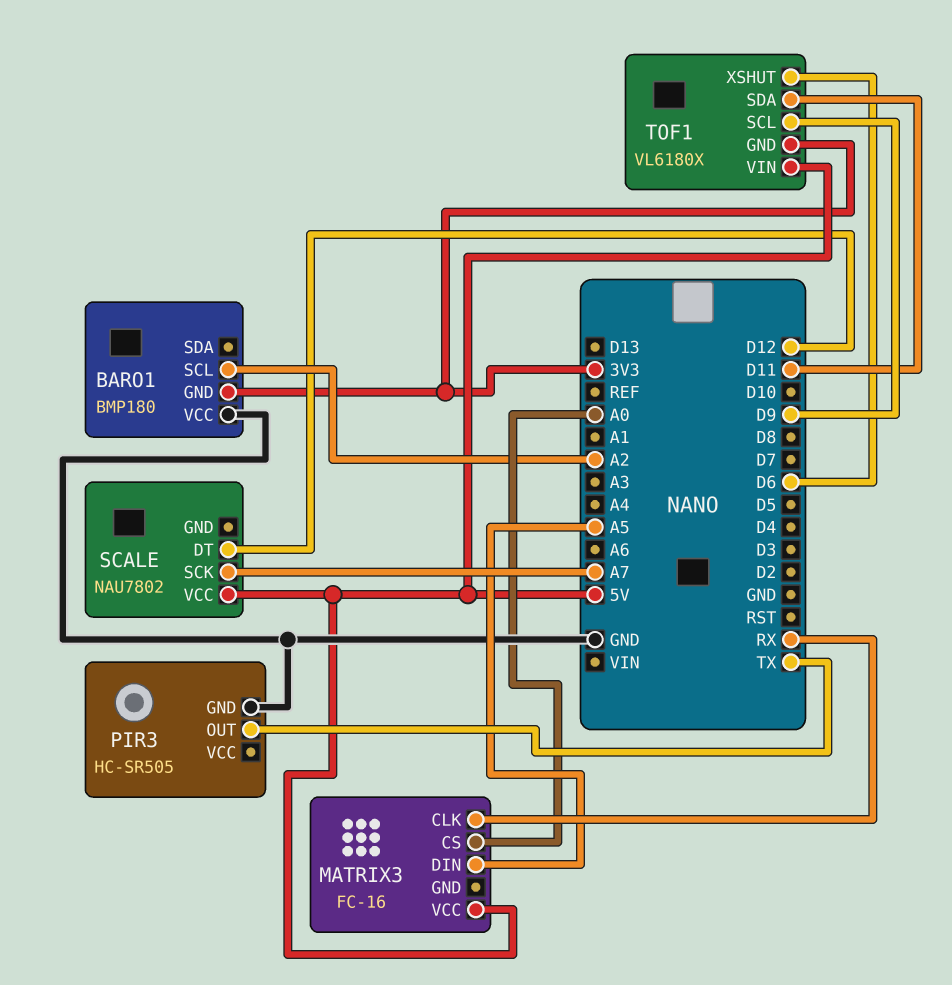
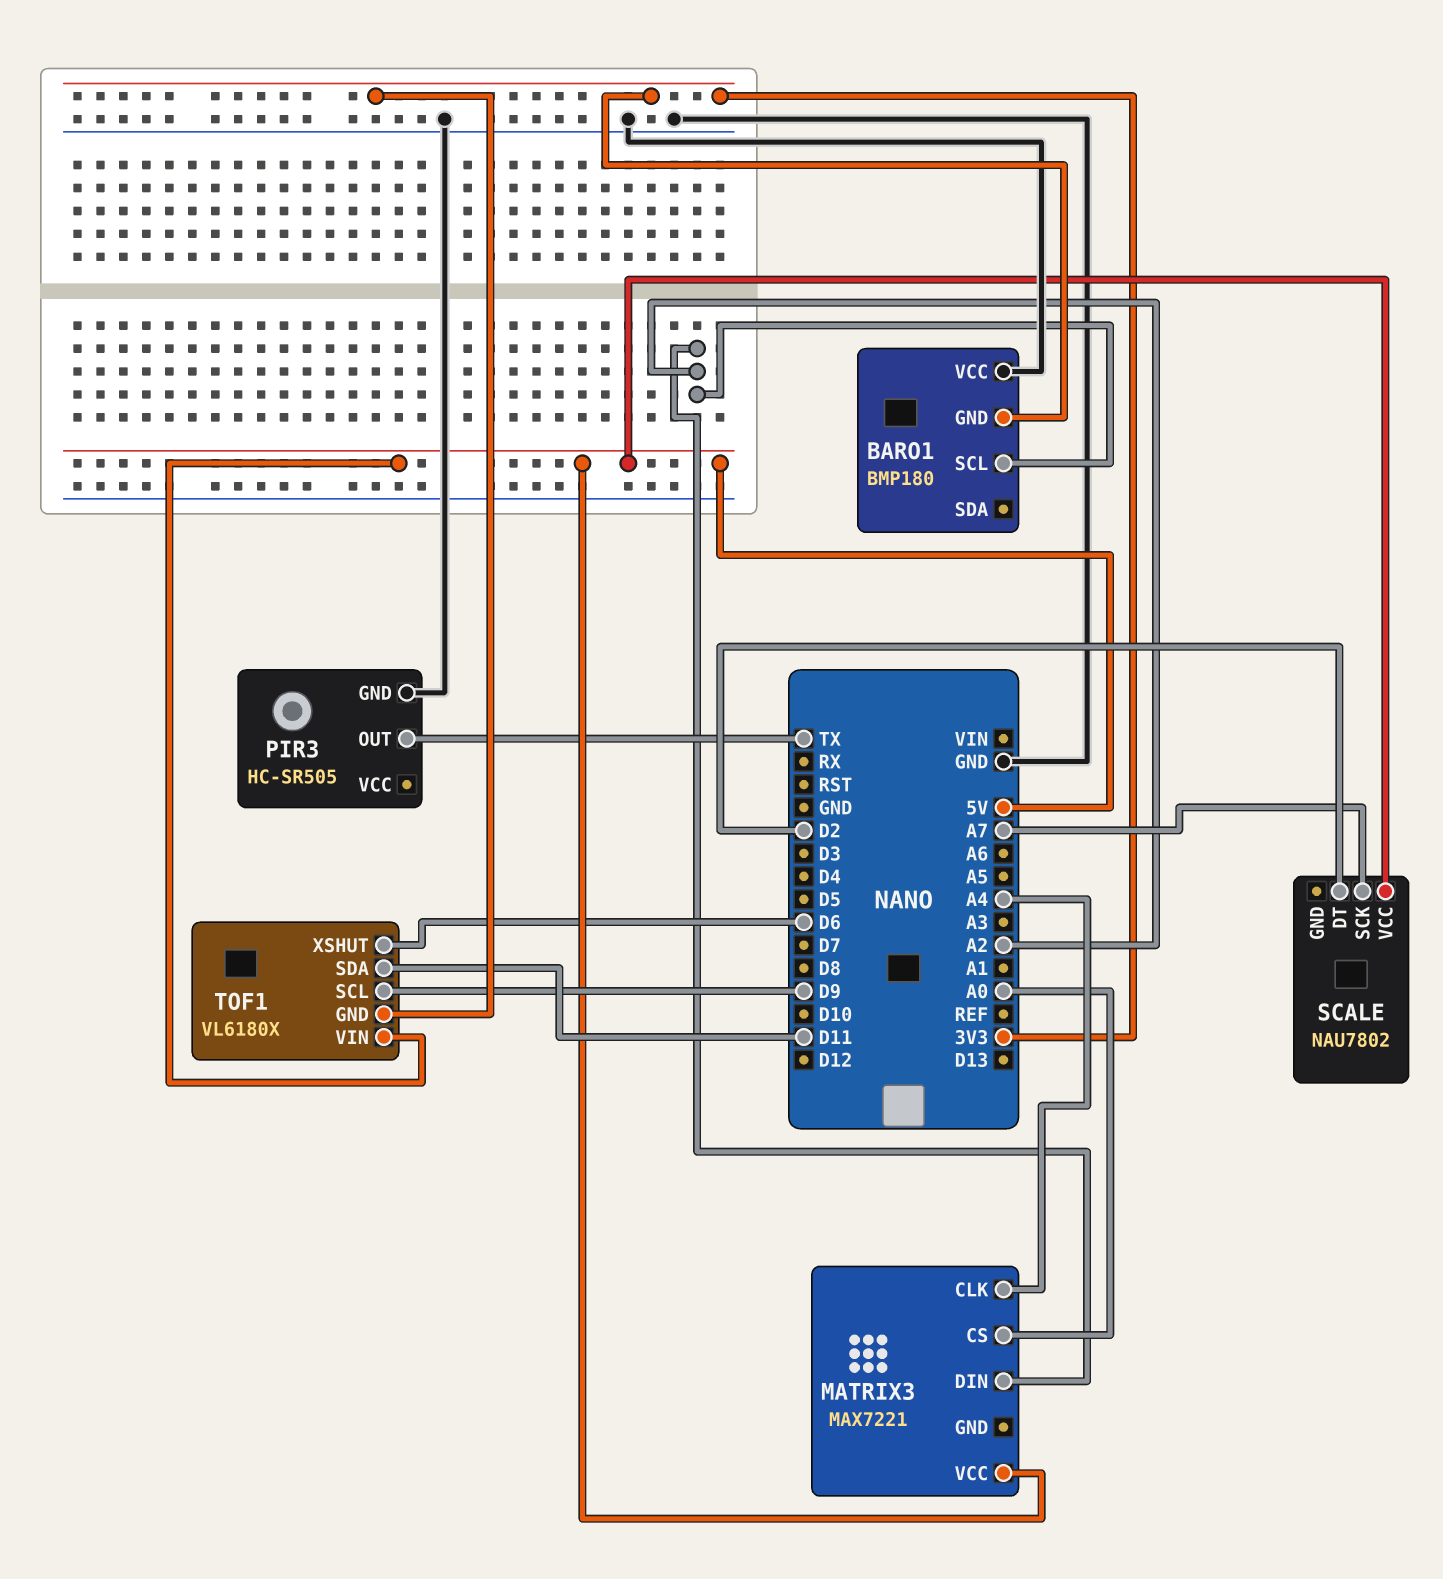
MATRIX3: FC-16 -> MAX7221
MATRIX3 pin CLK: RX -> A4
MATRIX3 pin DIN: A5 -> A2
SCALE pin DT: D12 -> D2

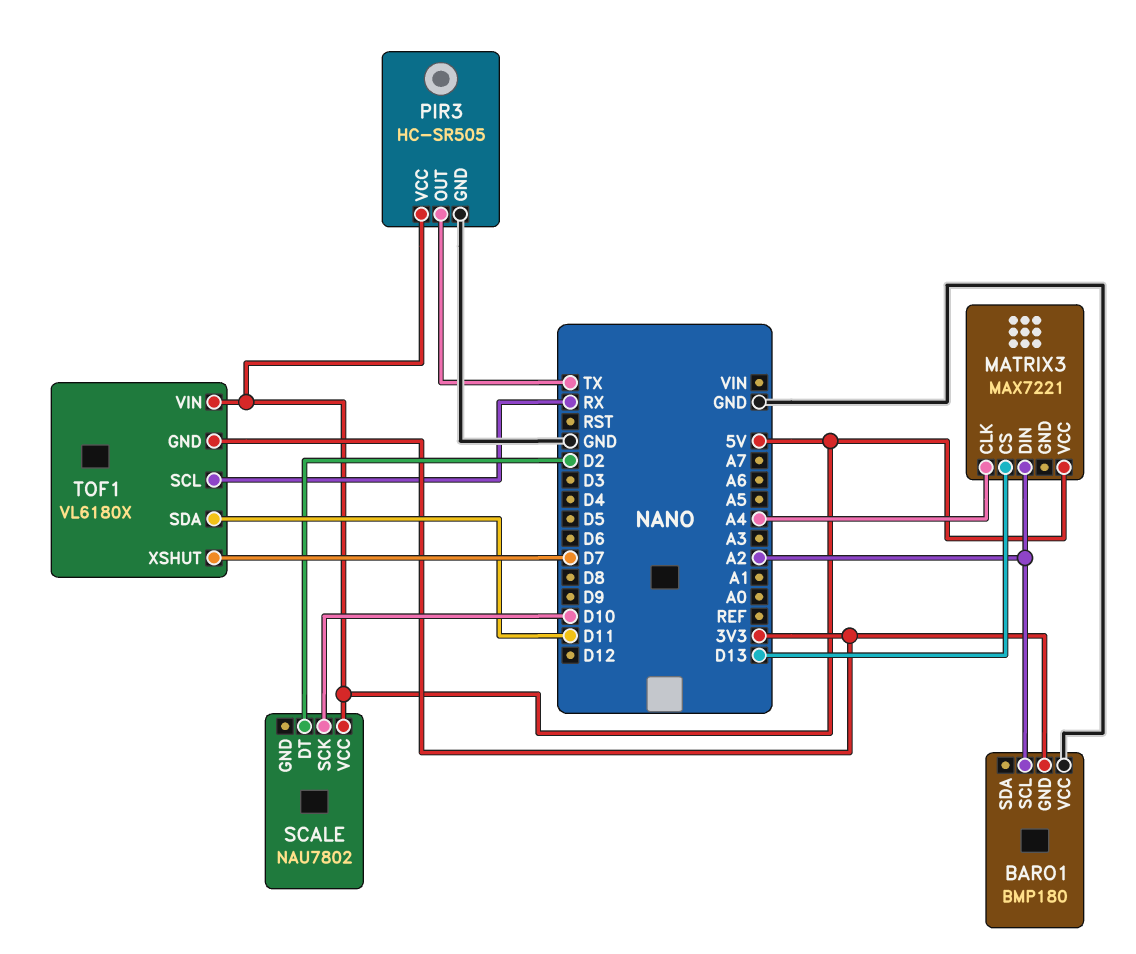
MATRIX3 pin CS: A0 -> D13
PIR3 pin VCC: none -> 5V
SCALE pin SCK: A7 -> D10
TOF1 pin SCL: D9 -> RX
TOF1 pin XSHUT: D6 -> D7

